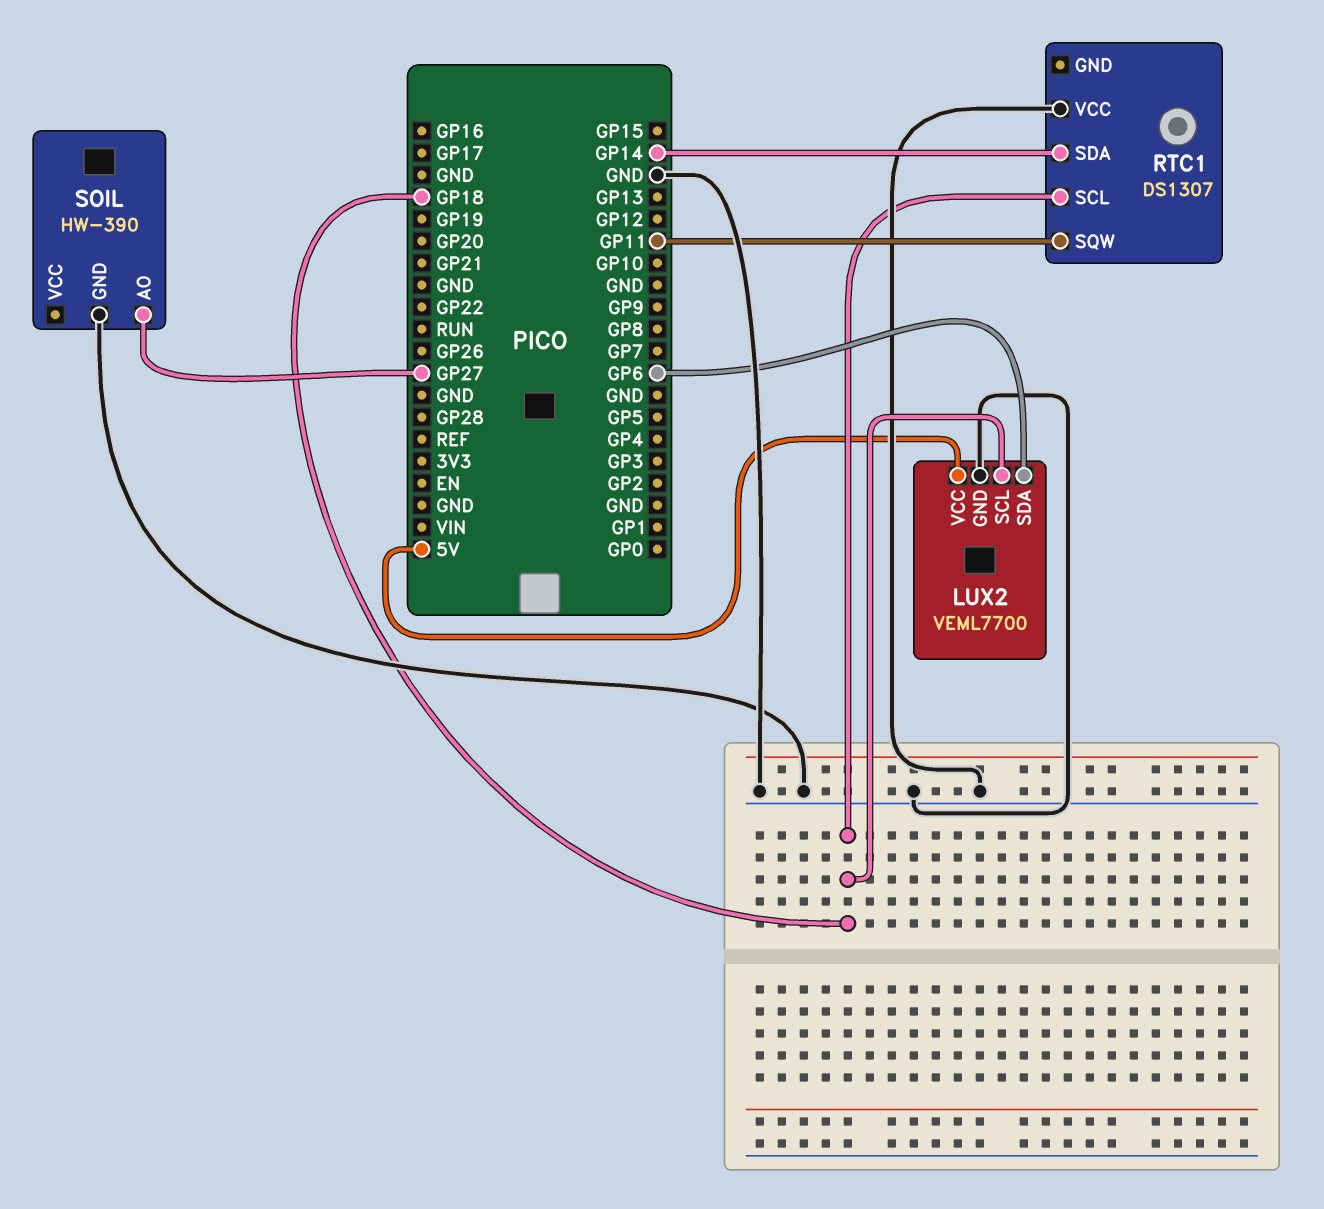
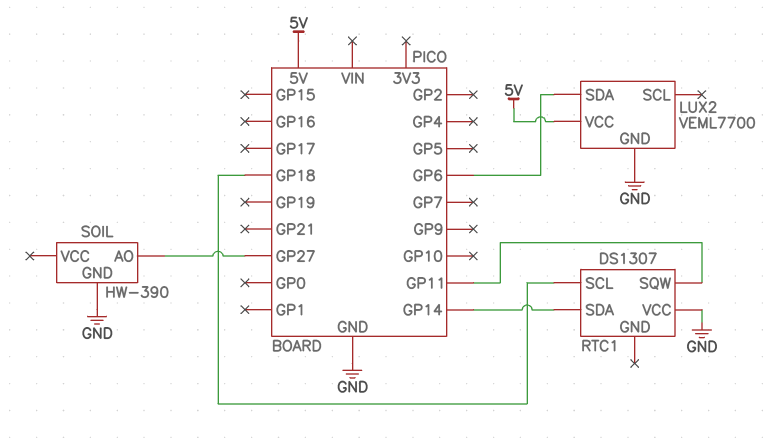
LUX2 pin SCL: GP18 -> none

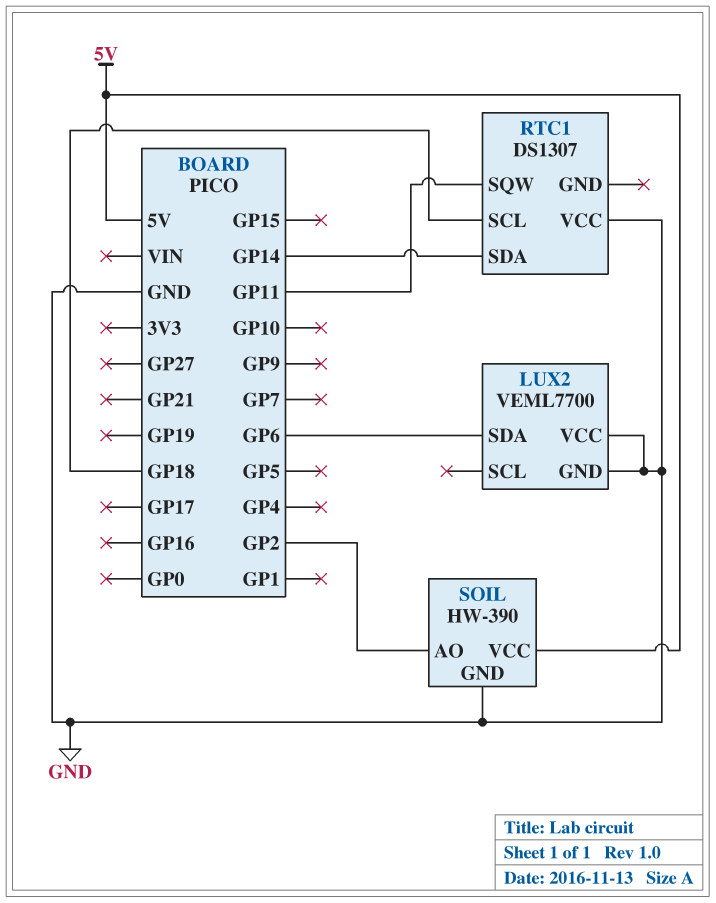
LUX2 pin VCC: 5V -> GND
SOIL pin AO: GP27 -> GP2
SOIL pin VCC: none -> 5V

